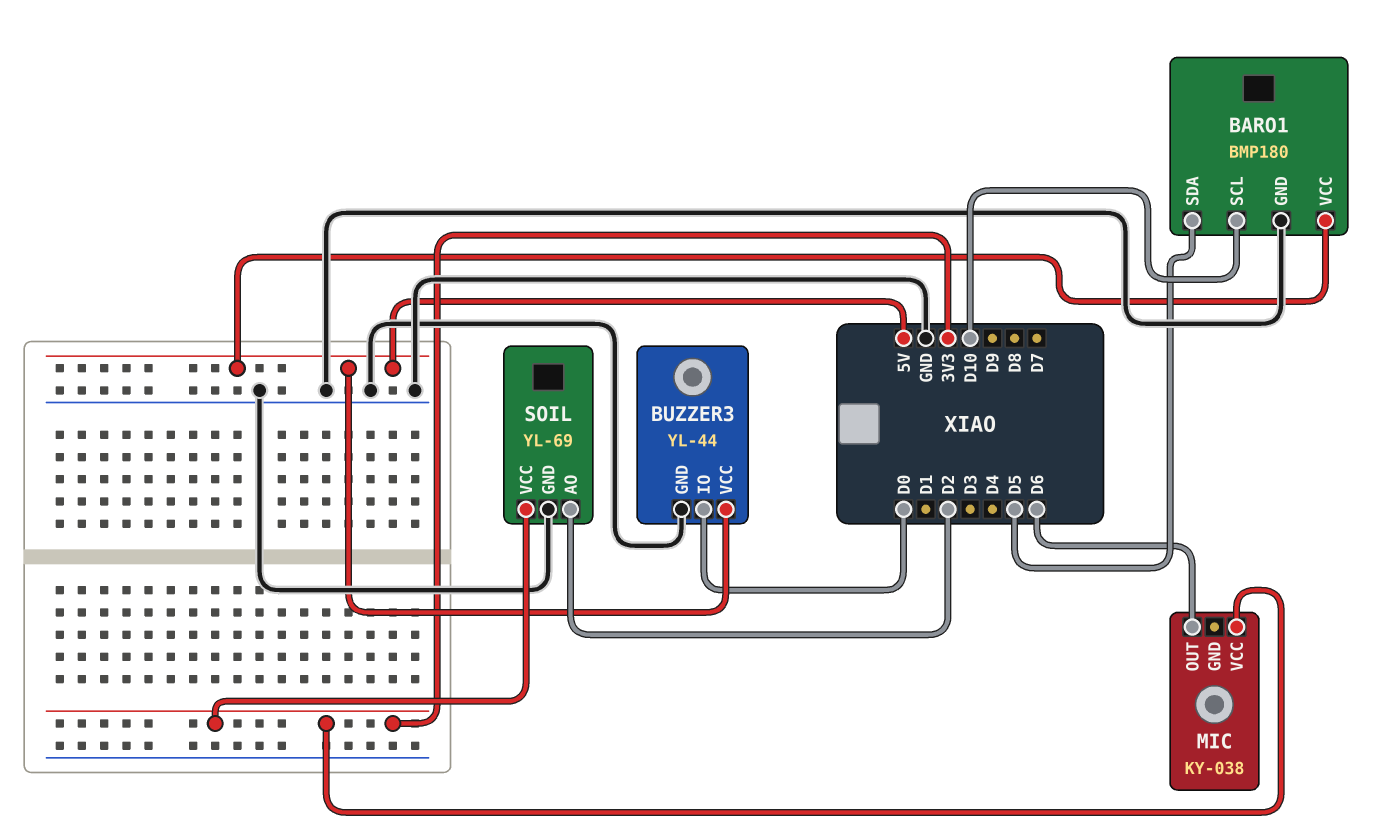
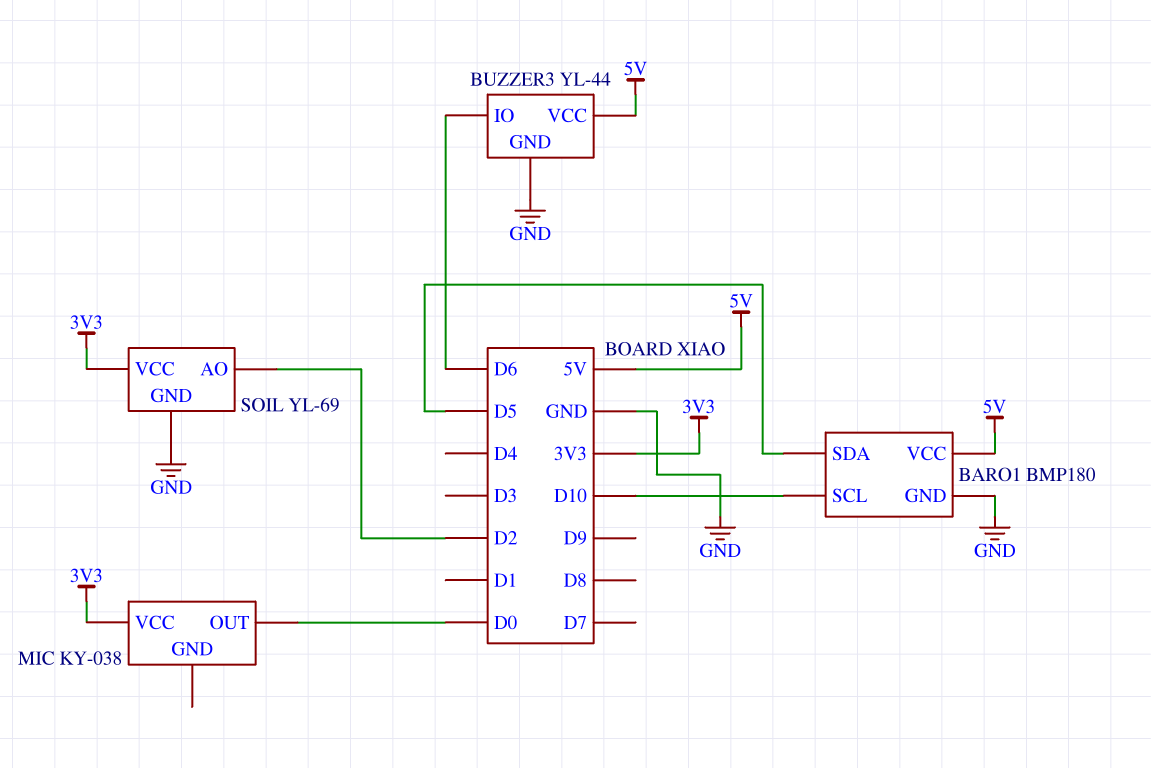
BUZZER3 pin IO: D0 -> D6
MIC pin OUT: D6 -> D0

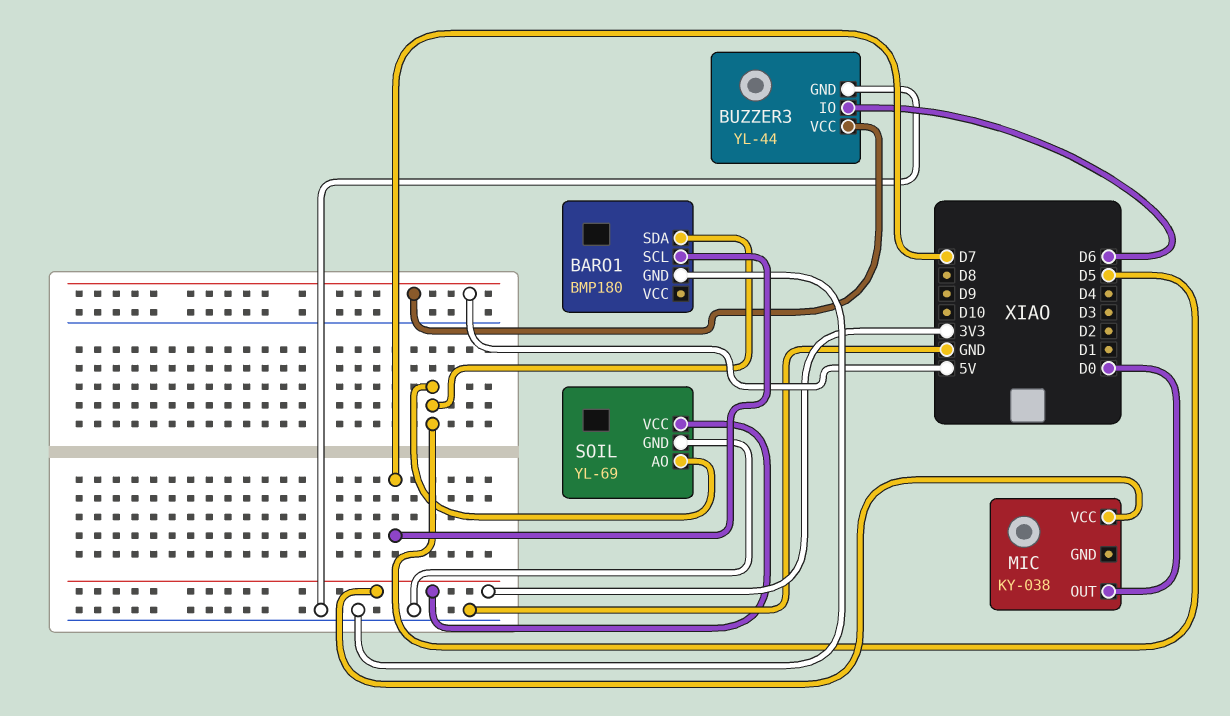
BARO1 pin SCL: D10 -> D7
BARO1 pin VCC: 5V -> none
SOIL pin AO: D2 -> D5

